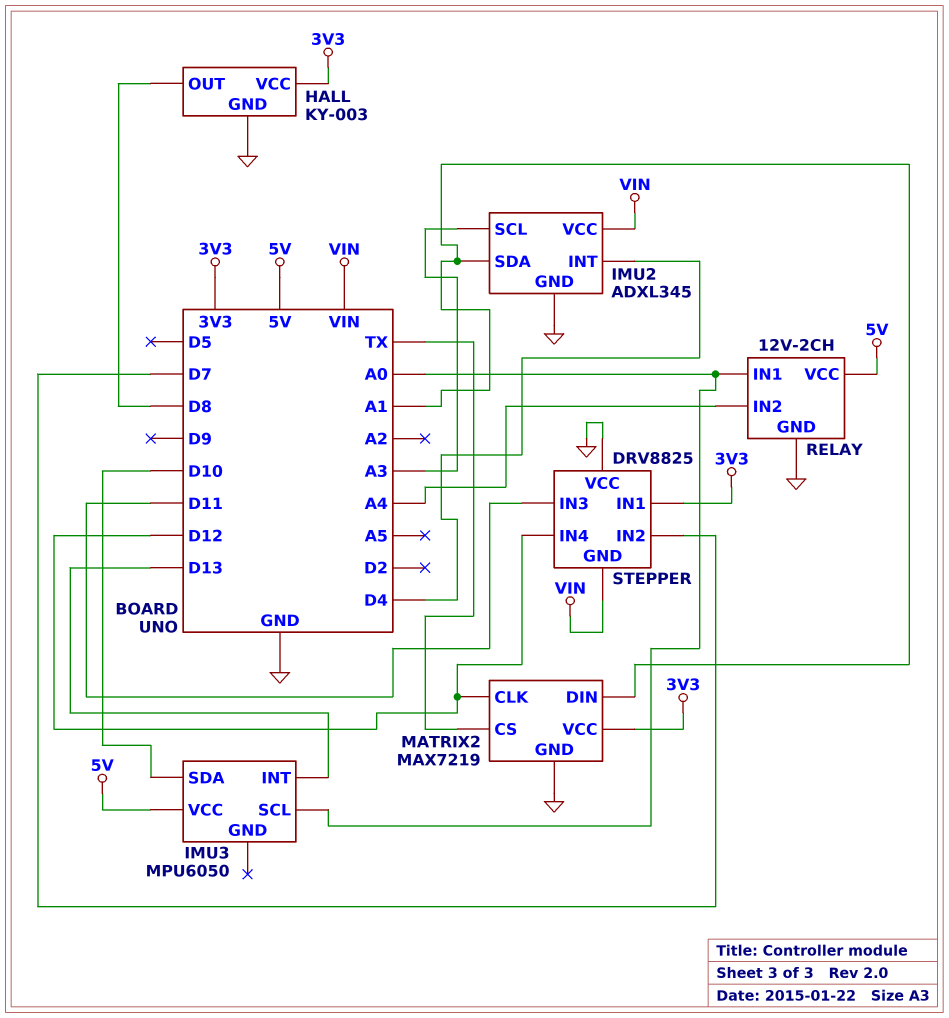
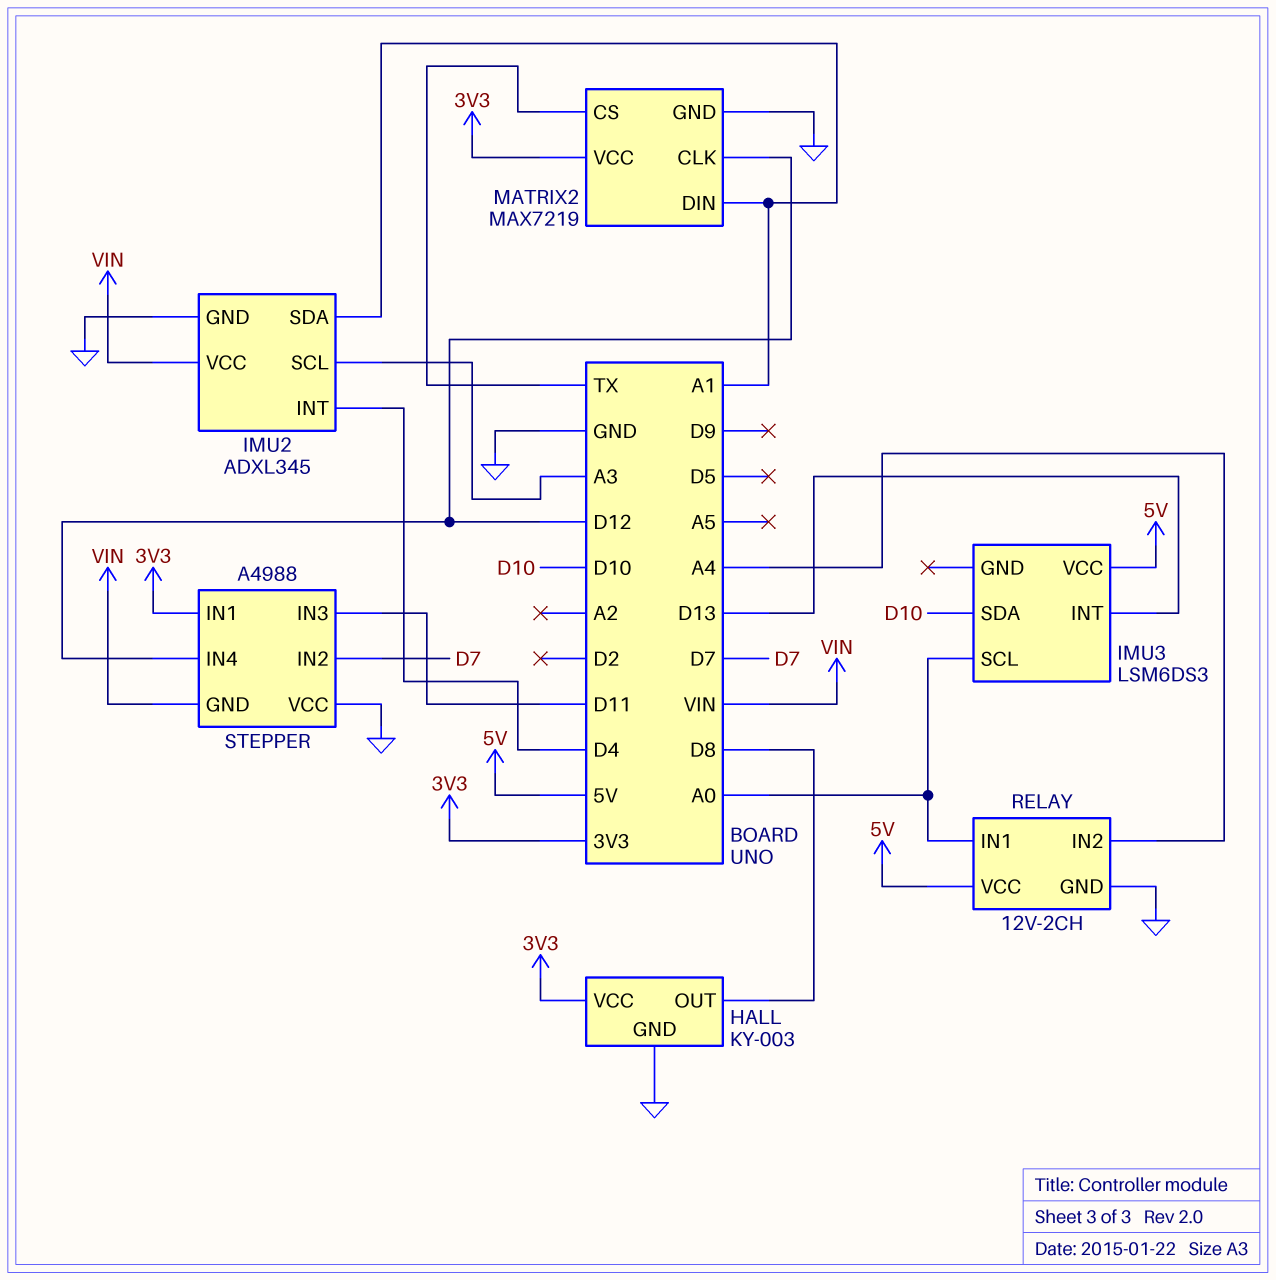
IMU3: MPU6050 -> LSM6DS3
STEPPER: DRV8825 -> A4988

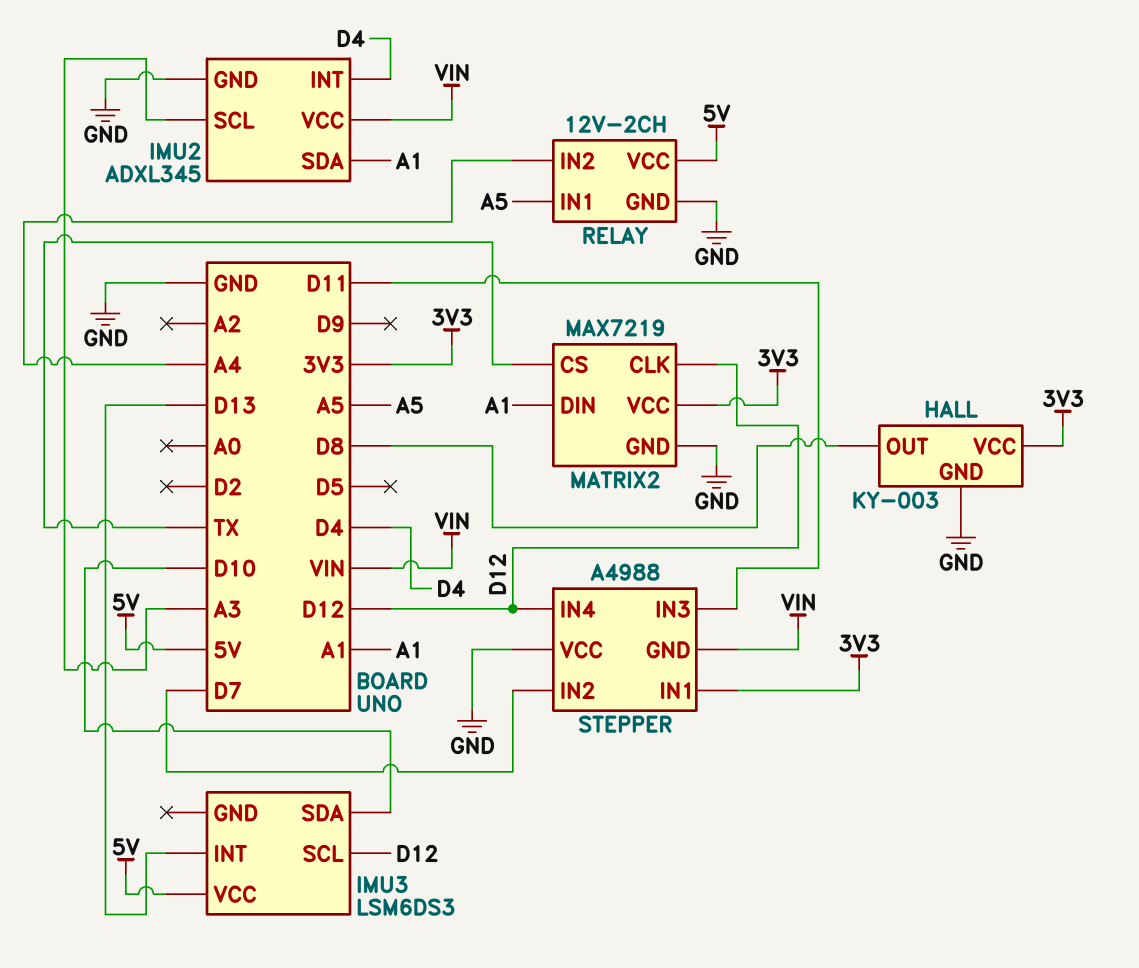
IMU3 pin SCL: A0 -> D12
RELAY pin IN1: A0 -> A5

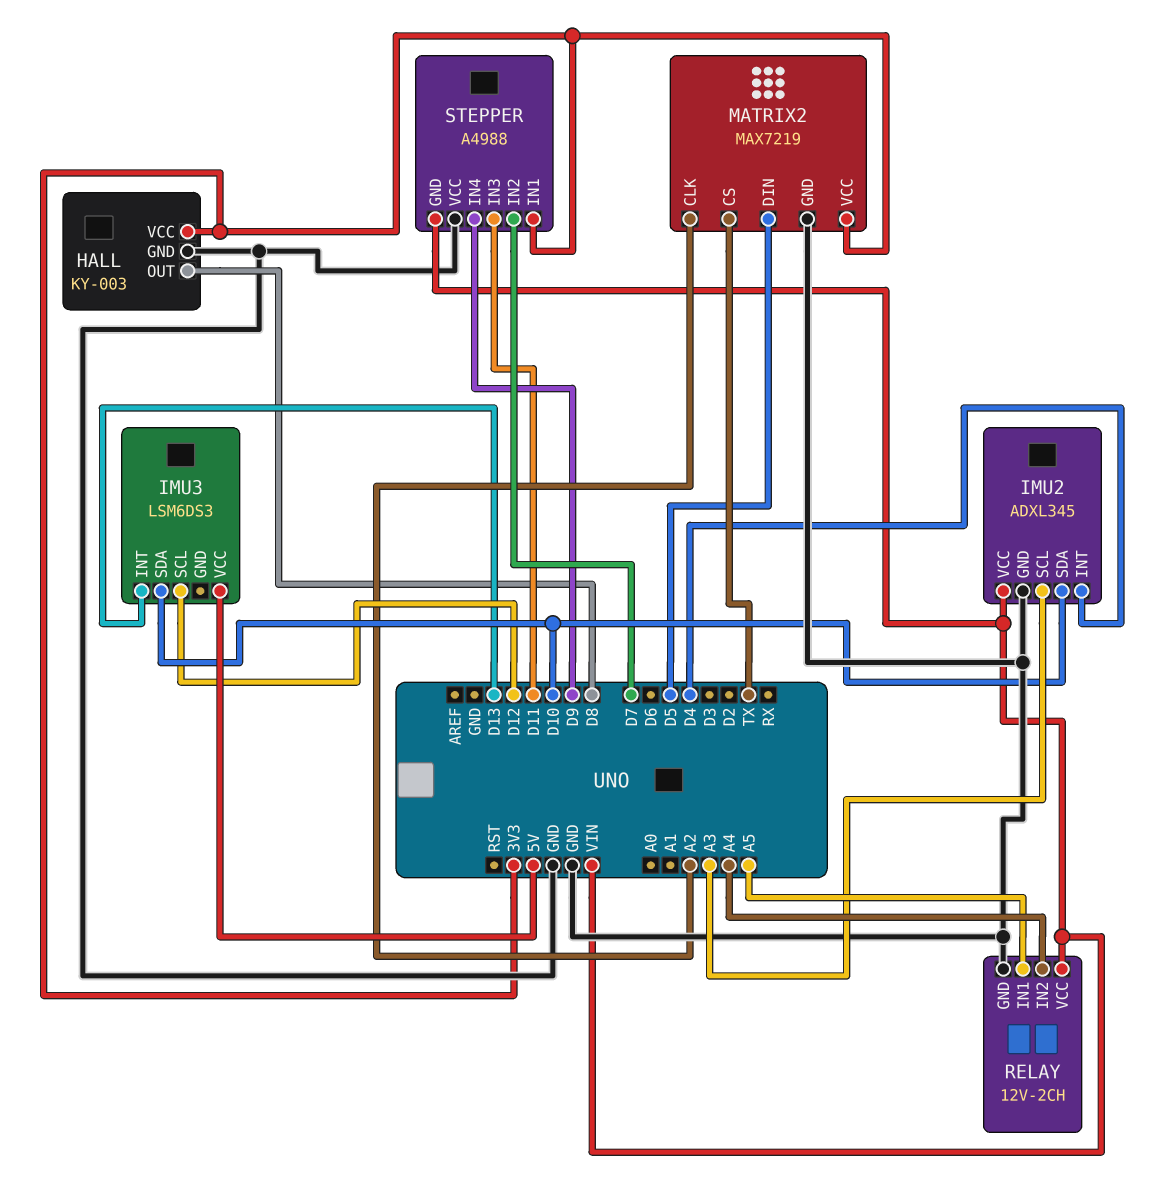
IMU2 pin SDA: A1 -> D10
MATRIX2 pin CLK: D12 -> A2
MATRIX2 pin DIN: A1 -> D5
RELAY pin VCC: 5V -> VIN
STEPPER pin IN4: D12 -> D9

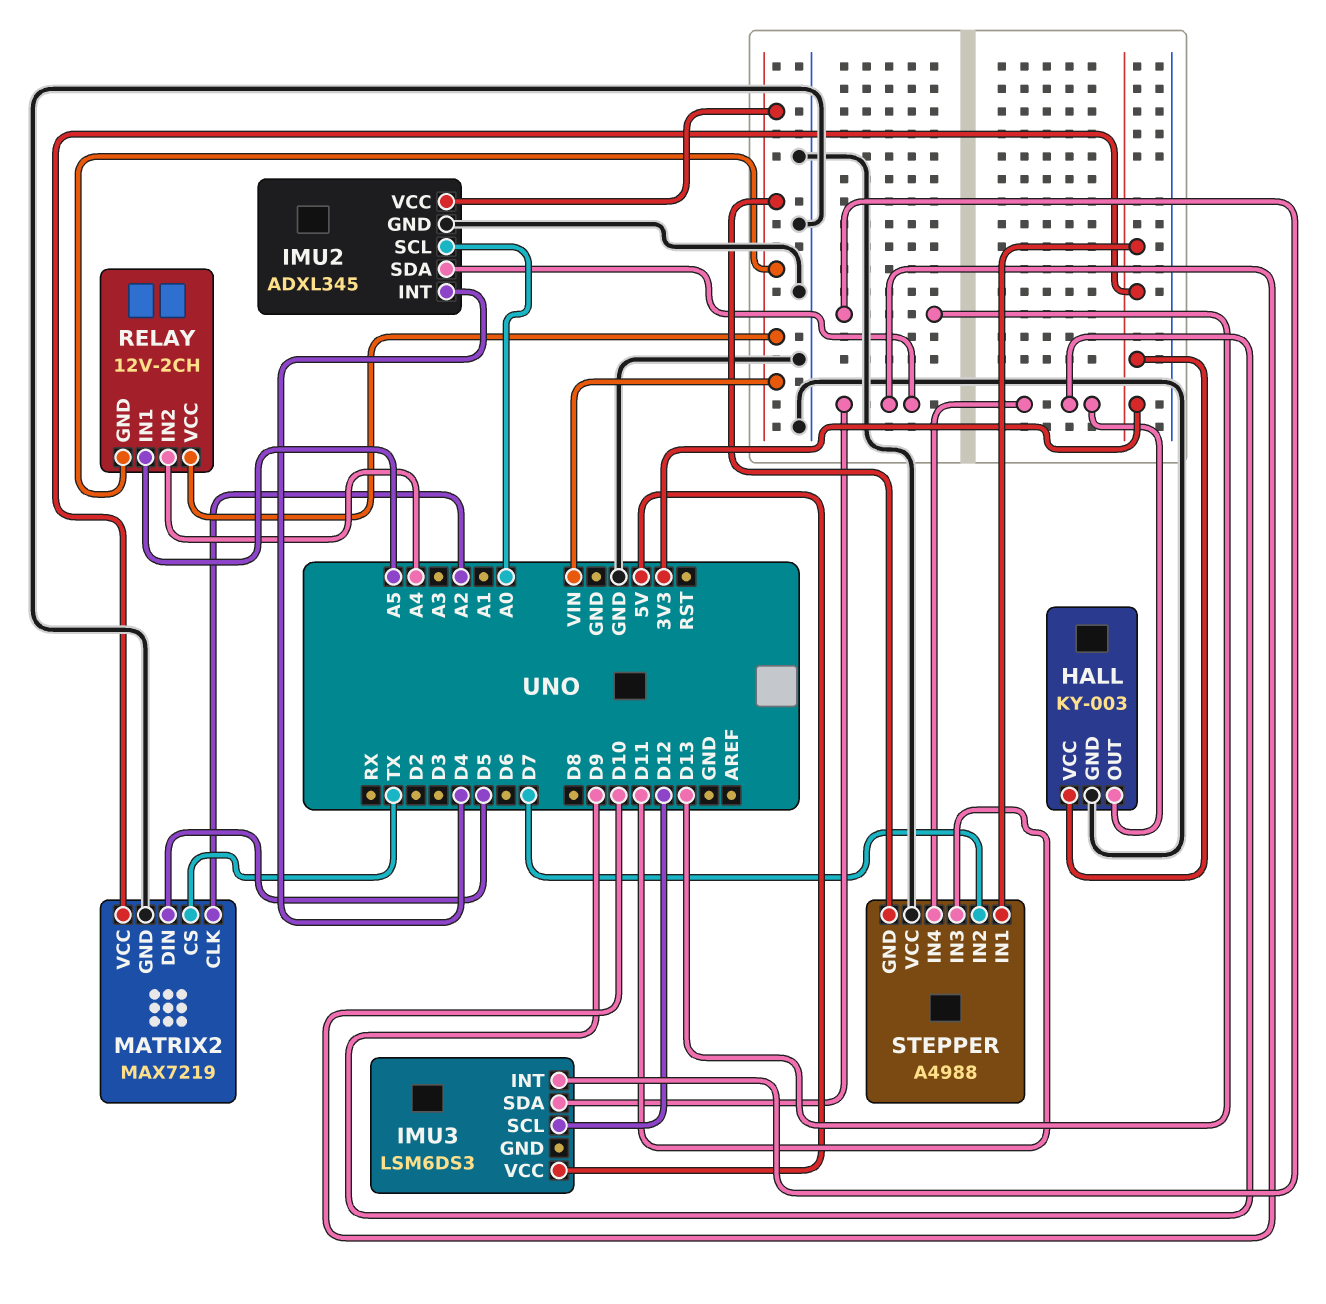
HALL pin OUT: D8 -> D9
IMU2 pin SCL: A3 -> A0
RELAY pin GND: GND -> VIN

